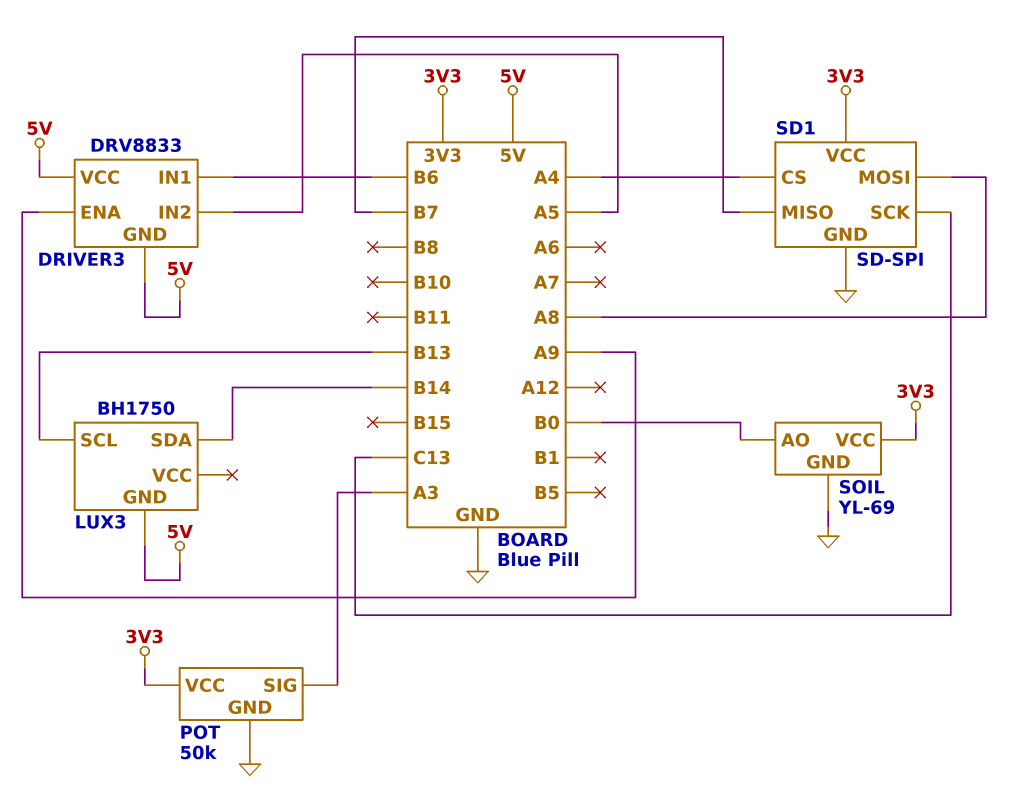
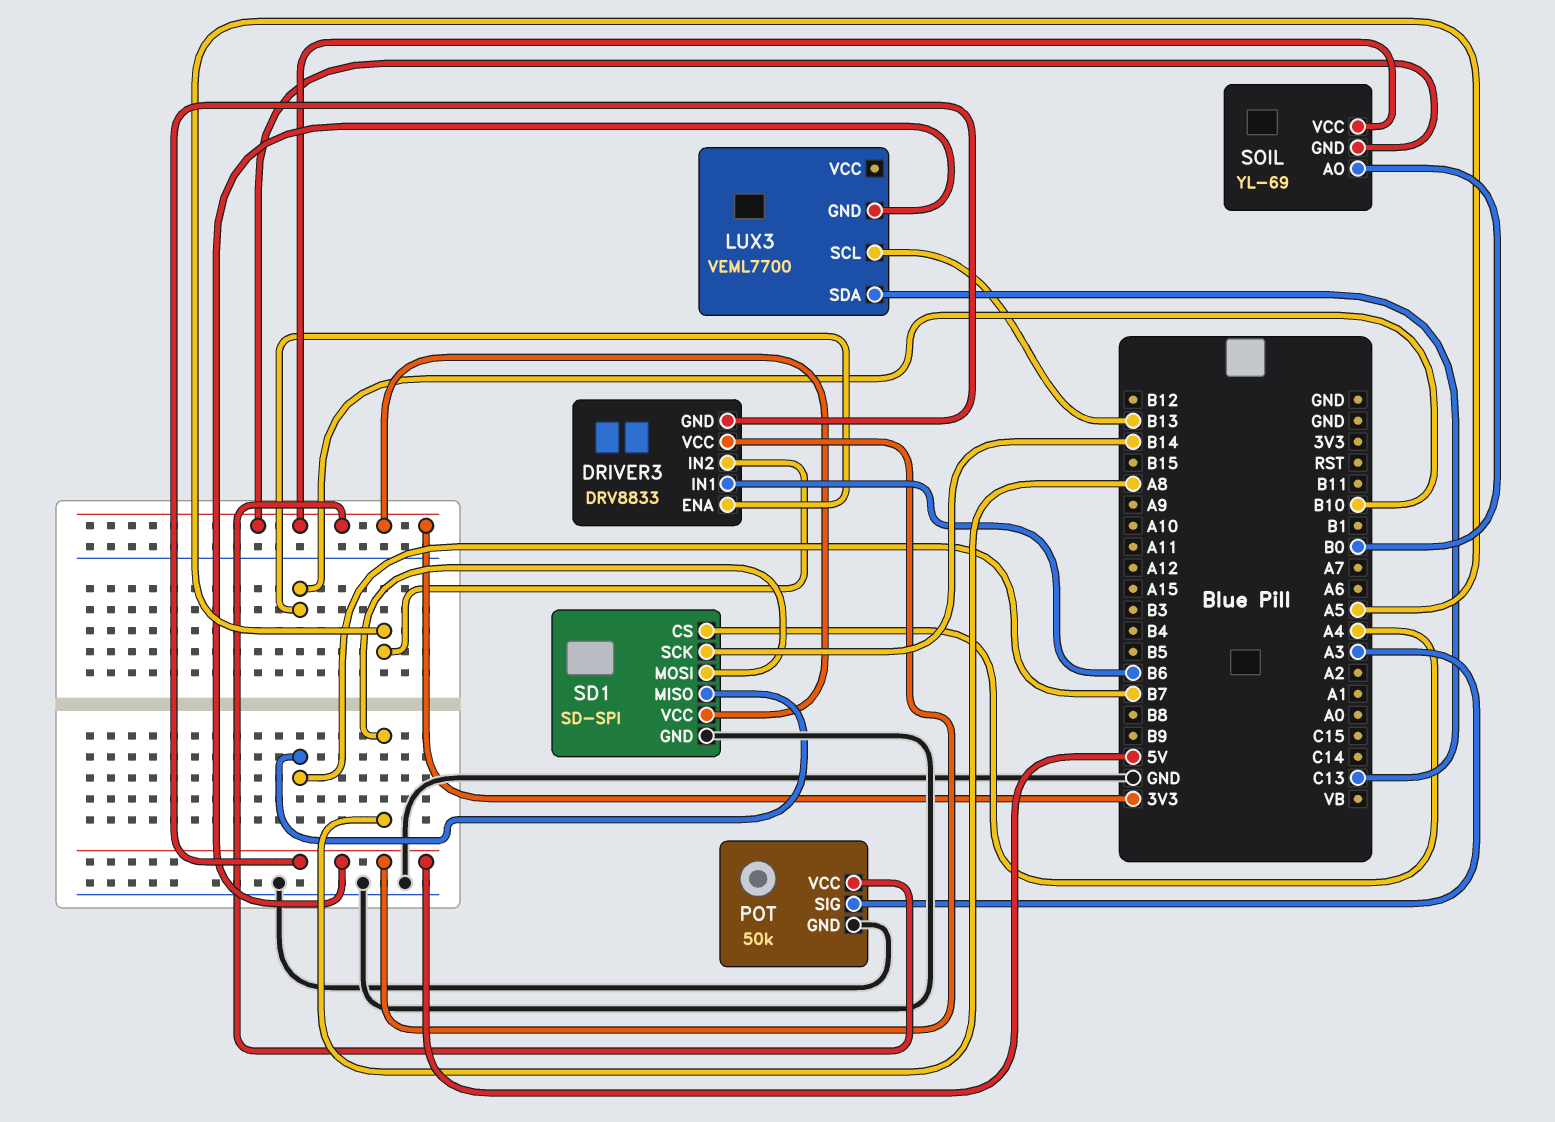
DRIVER3 pin ENA: A9 -> B10
LUX3: BH1750 -> VEML7700
LUX3 pin SDA: B14 -> C13
SD1 pin SCK: C13 -> B14
SOIL pin GND: GND -> 3V3

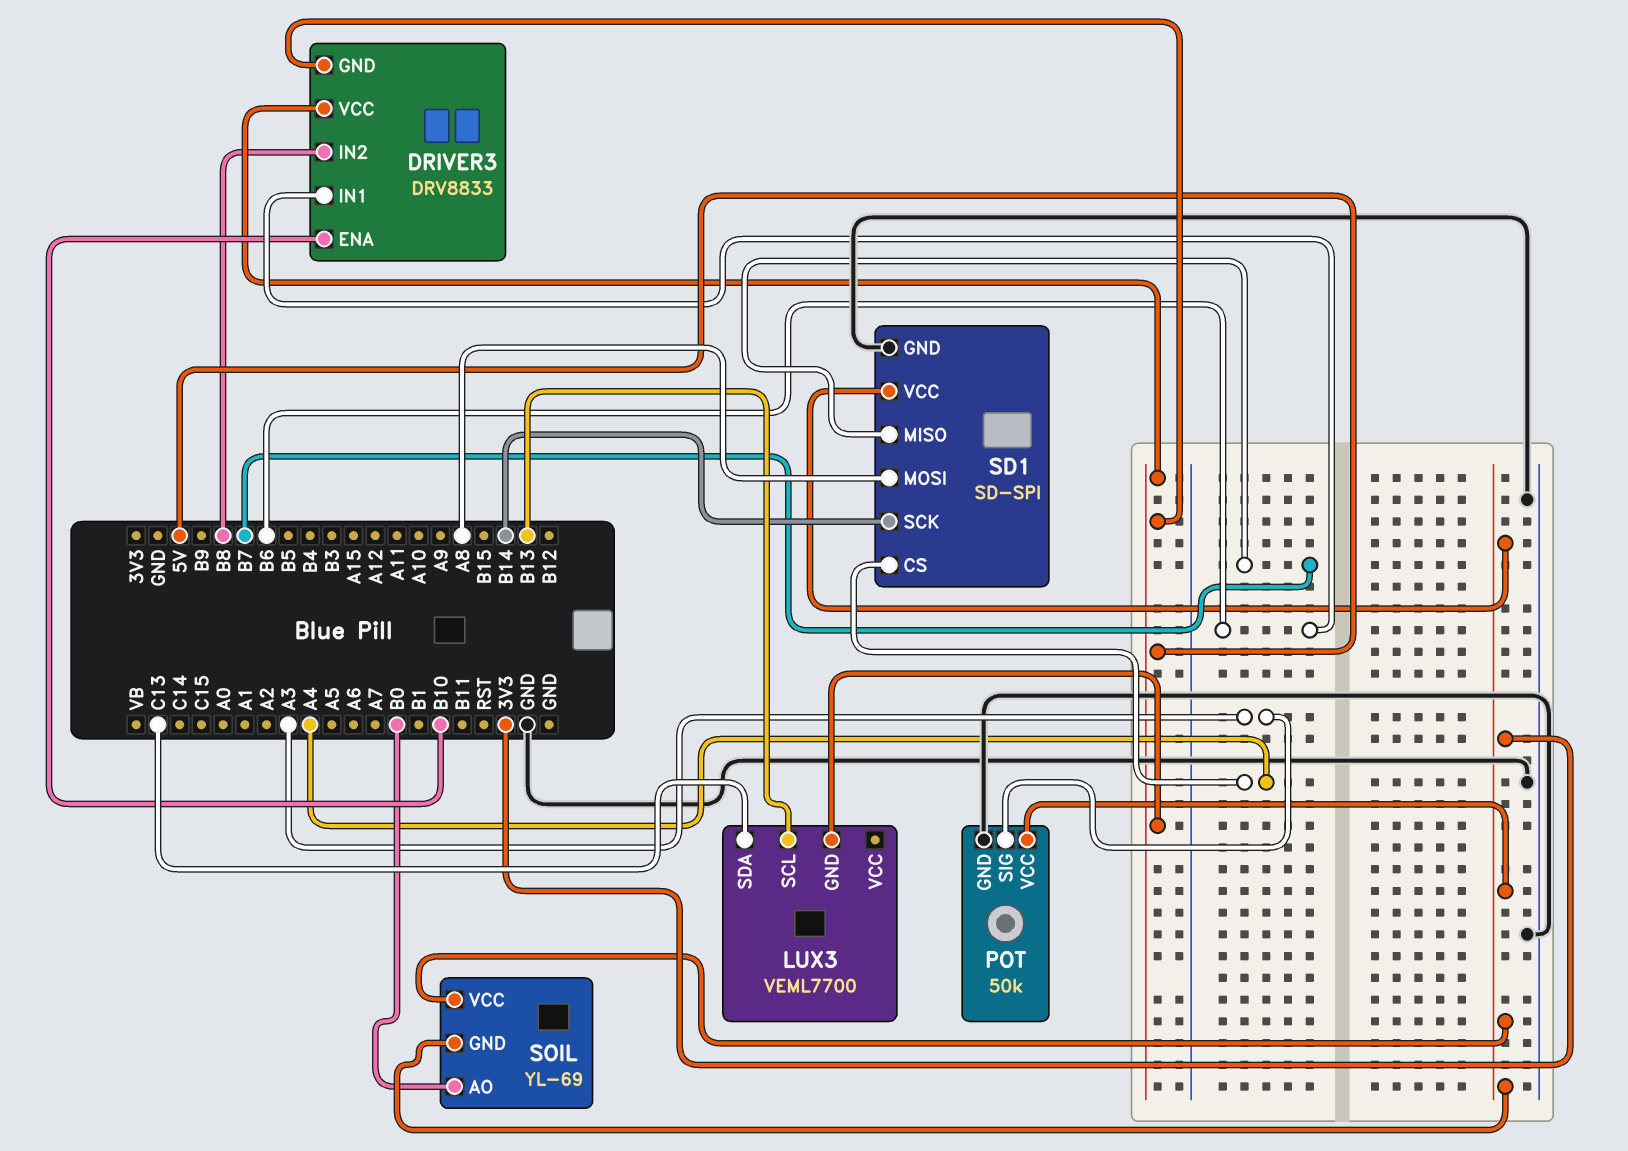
DRIVER3 pin IN2: A5 -> B8

